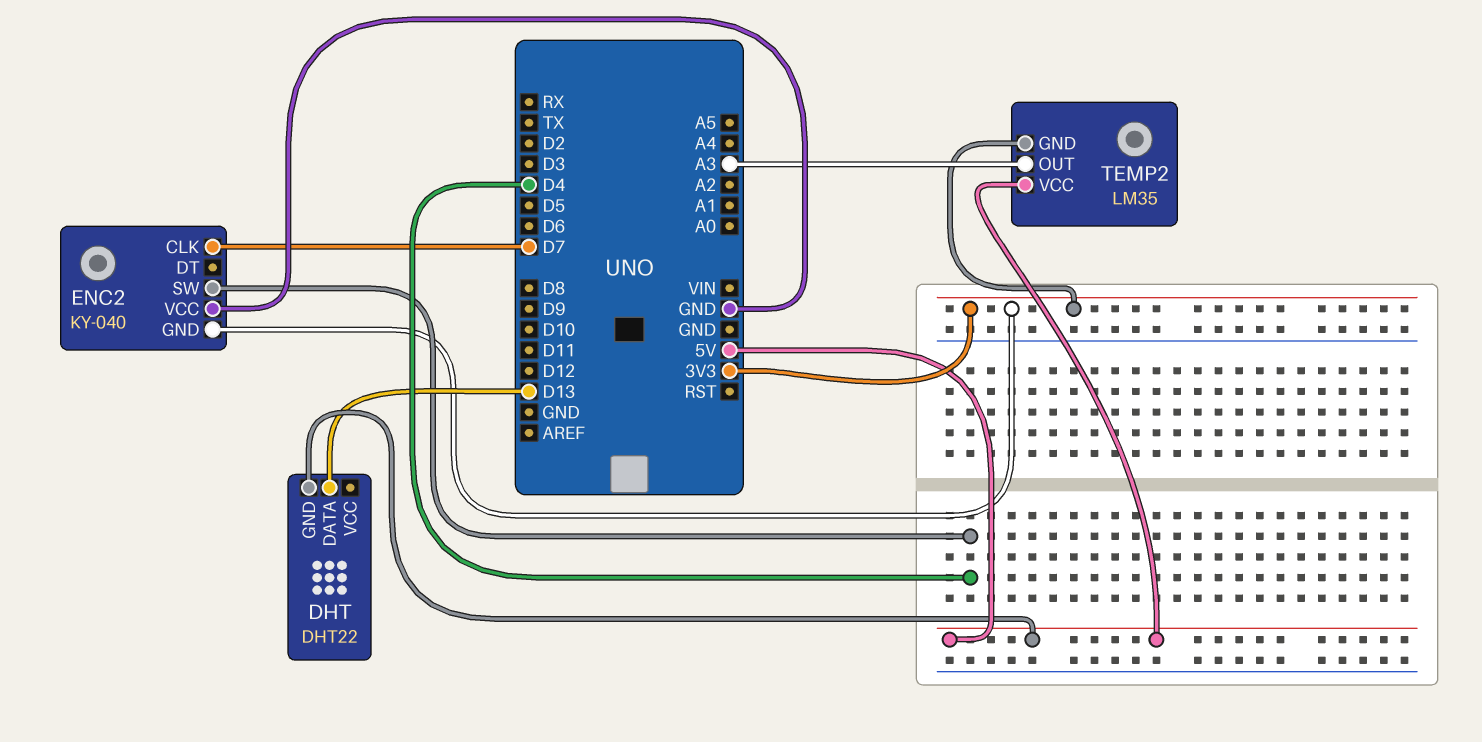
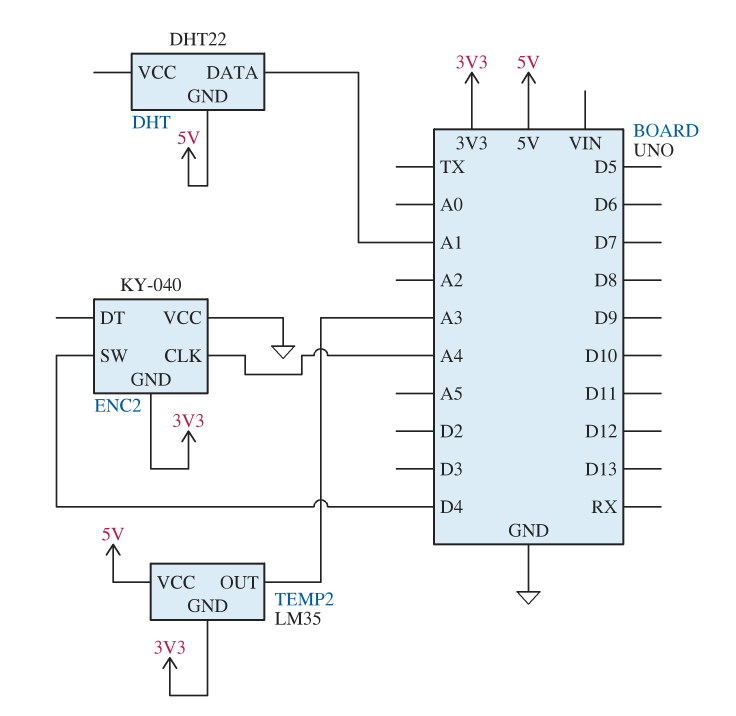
DHT pin DATA: D13 -> A1
ENC2 pin CLK: D7 -> A4

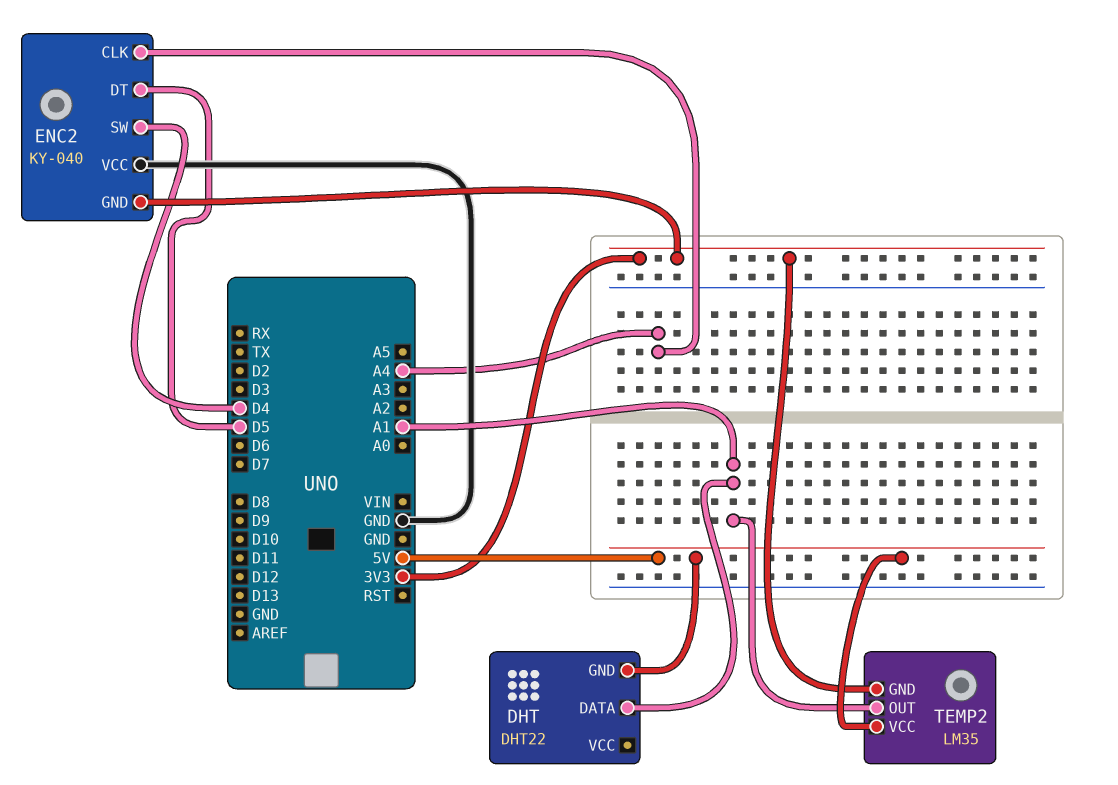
ENC2 pin DT: none -> D5
TEMP2 pin OUT: A3 -> A1

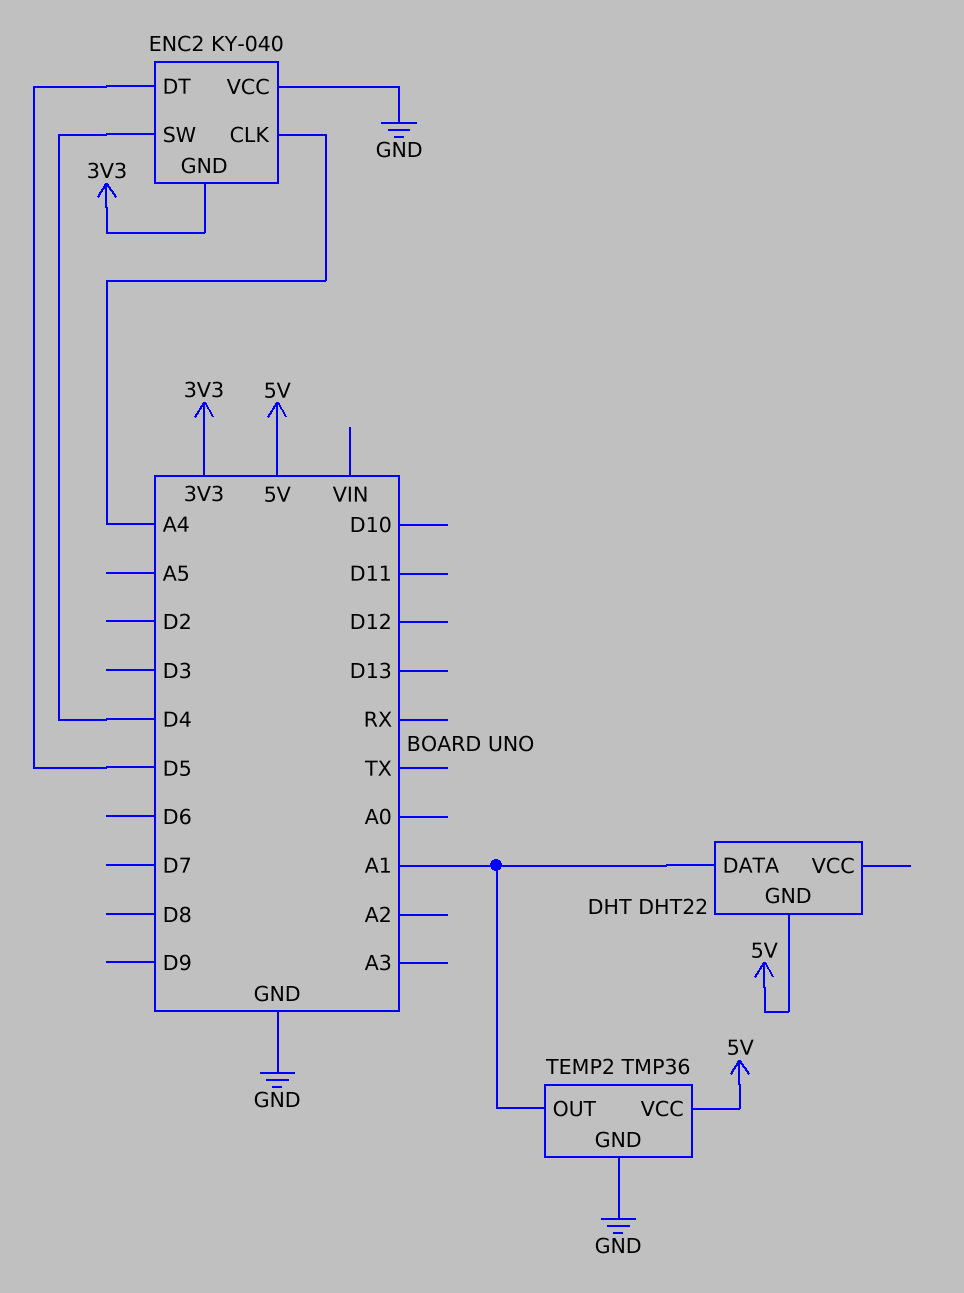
TEMP2: LM35 -> TMP36
TEMP2 pin GND: 3V3 -> GND

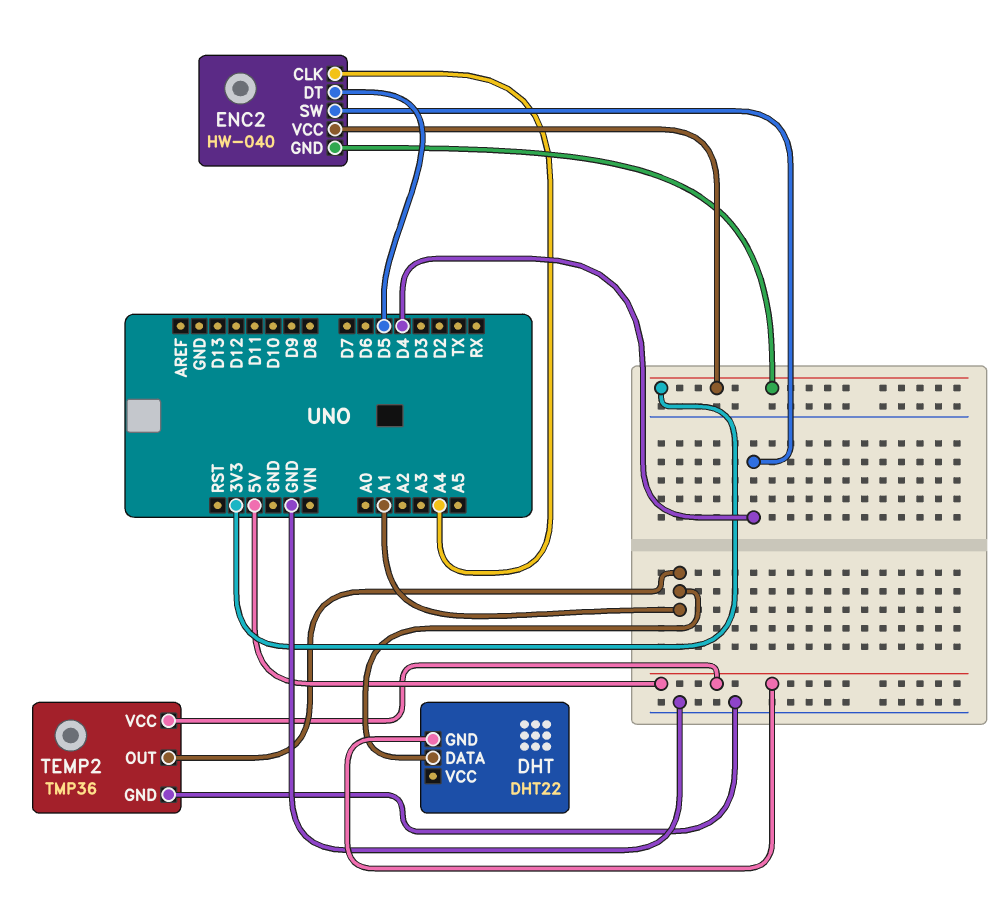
ENC2: KY-040 -> HW-040
ENC2 pin VCC: GND -> 3V3

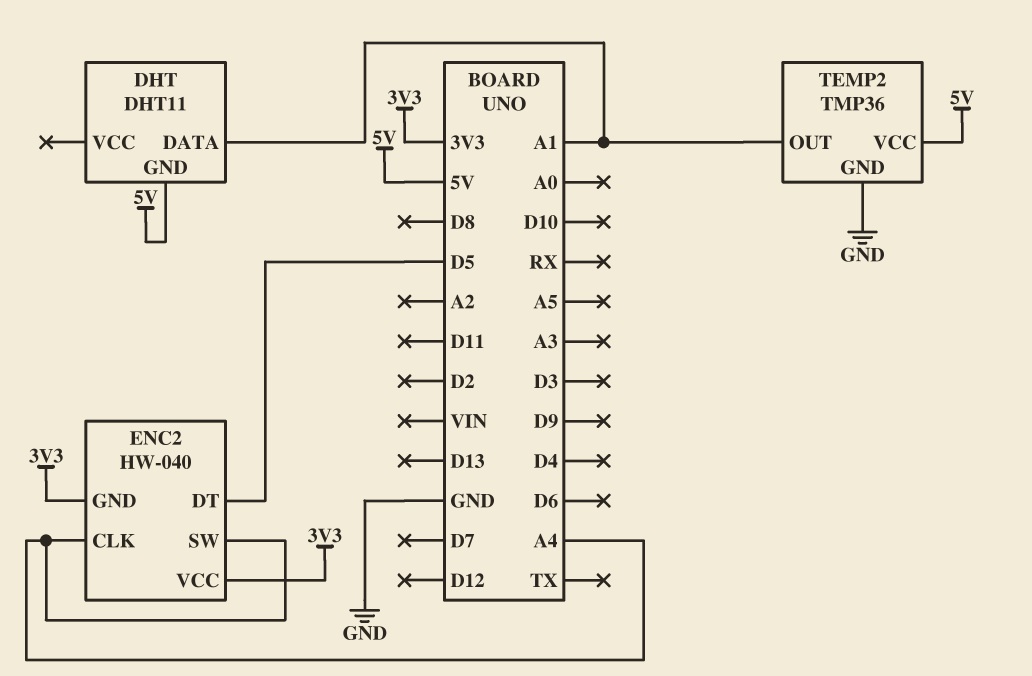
DHT: DHT22 -> DHT11
ENC2 pin SW: D4 -> A4

